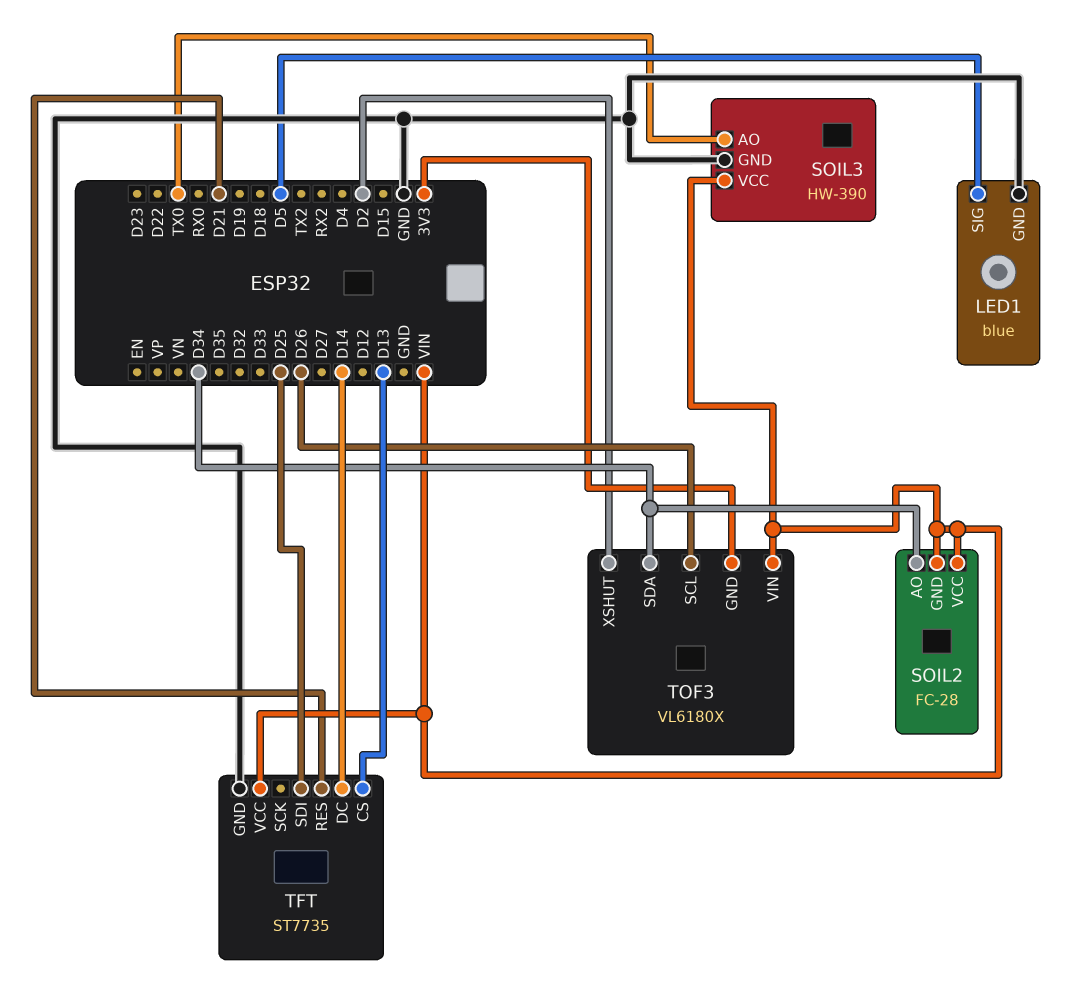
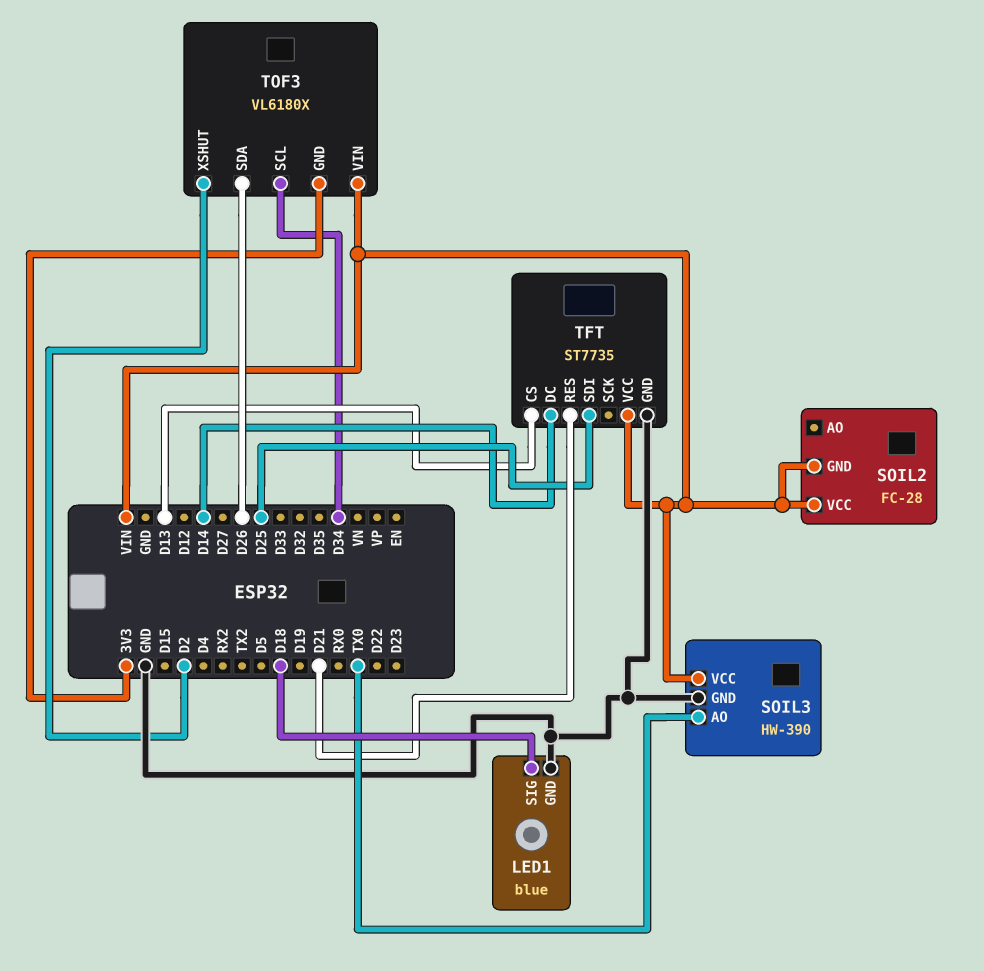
LED1 pin SIG: D5 -> D18
SOIL2 pin AO: D34 -> none
TOF3 pin SCL: D26 -> D34
TOF3 pin SDA: D34 -> D26

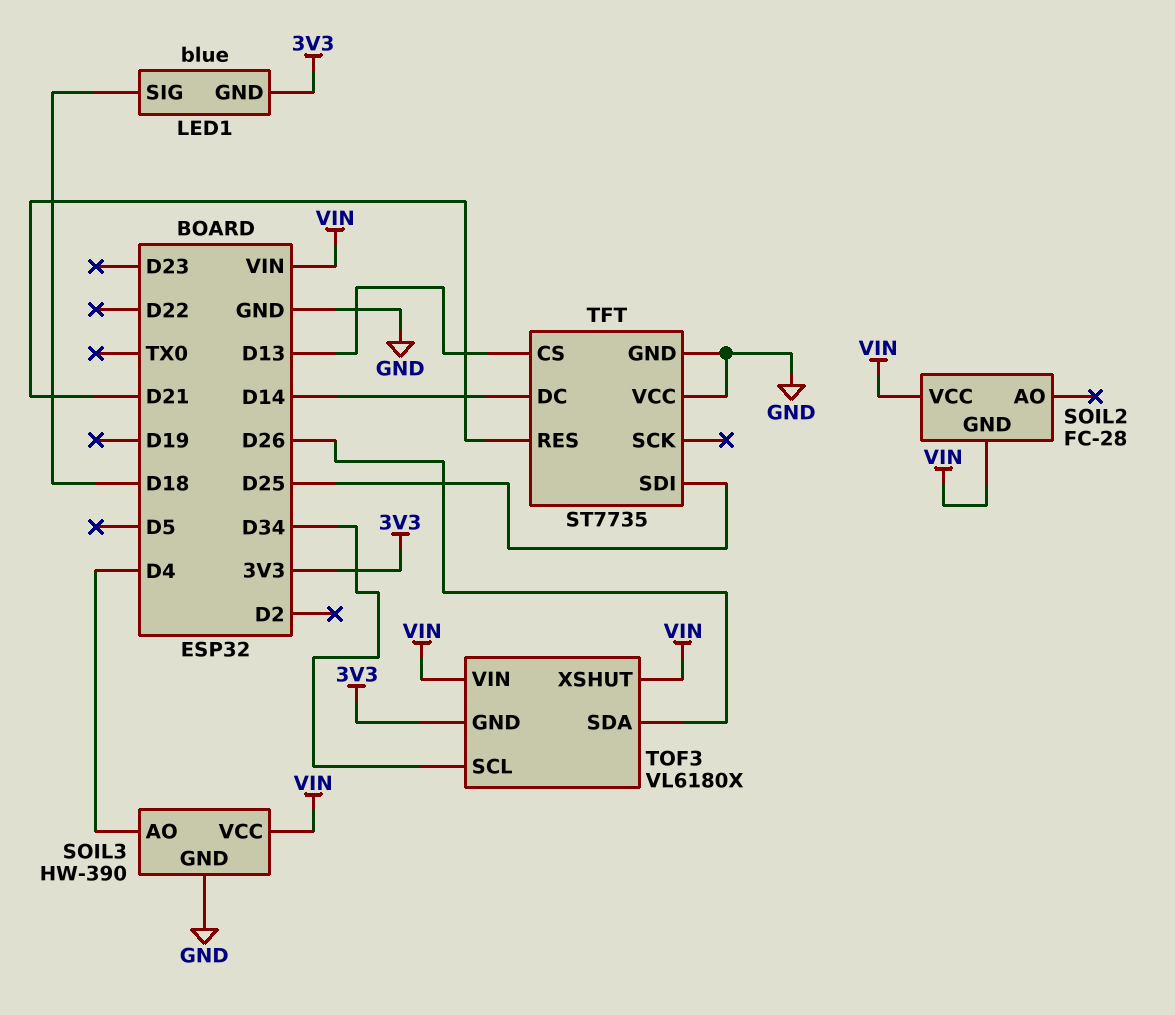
LED1 pin GND: GND -> 3V3
SOIL3 pin AO: TX0 -> D4
TFT pin VCC: VIN -> GND
TOF3 pin XSHUT: D2 -> VIN

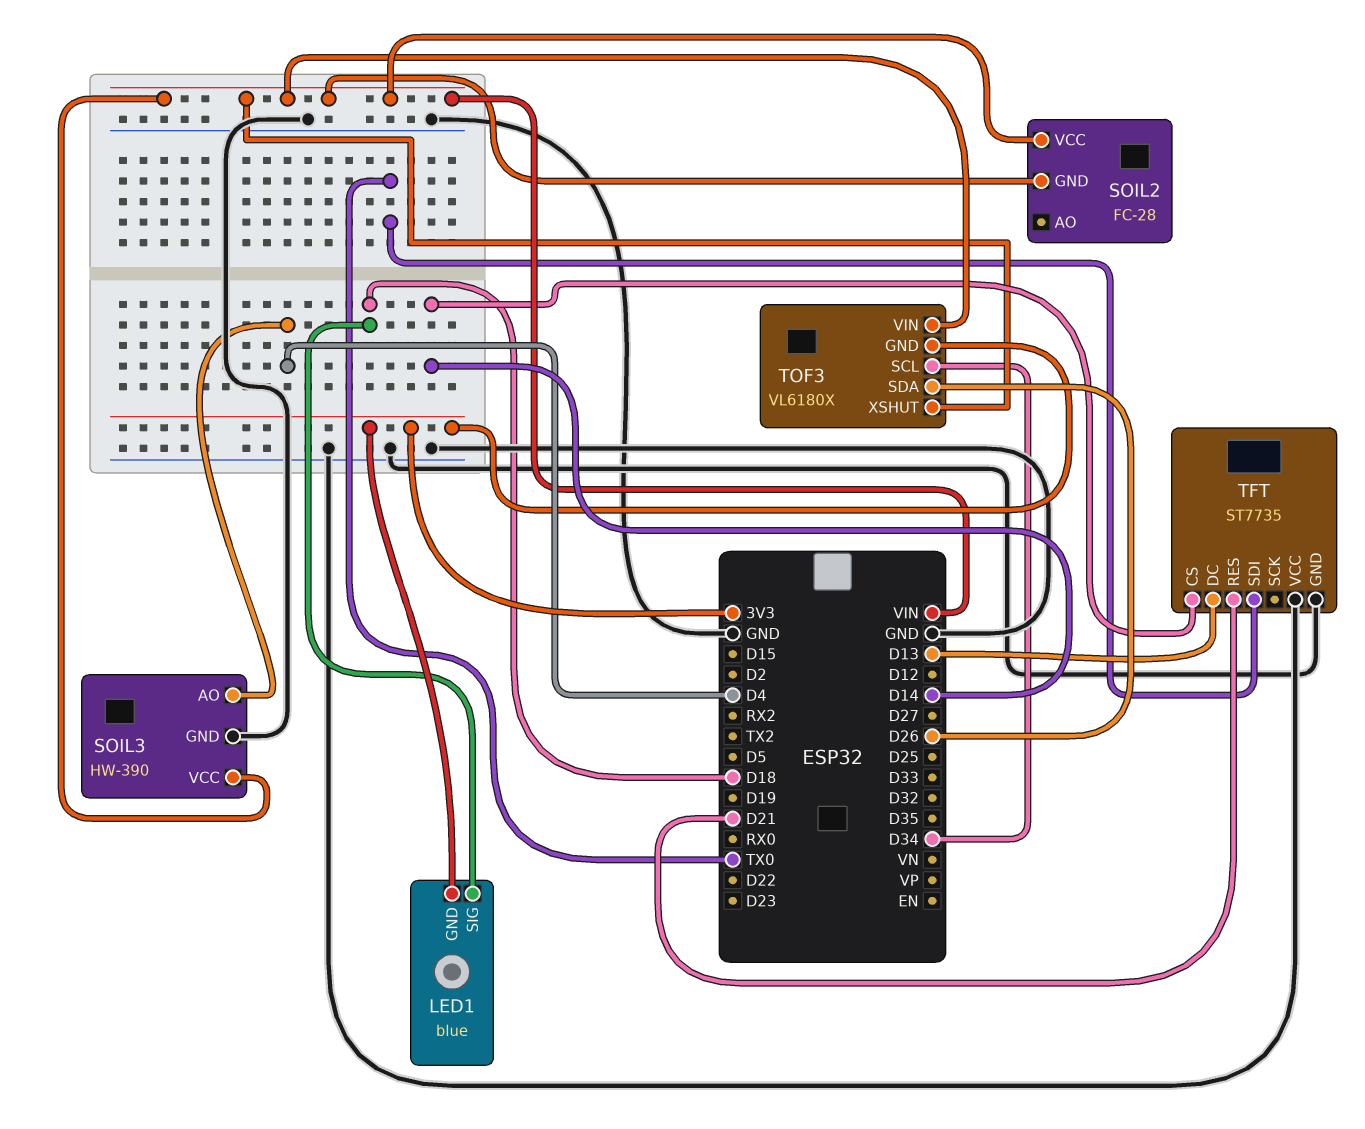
TFT pin CS: D13 -> D14
TFT pin DC: D14 -> D13
TFT pin SDI: D25 -> TX0

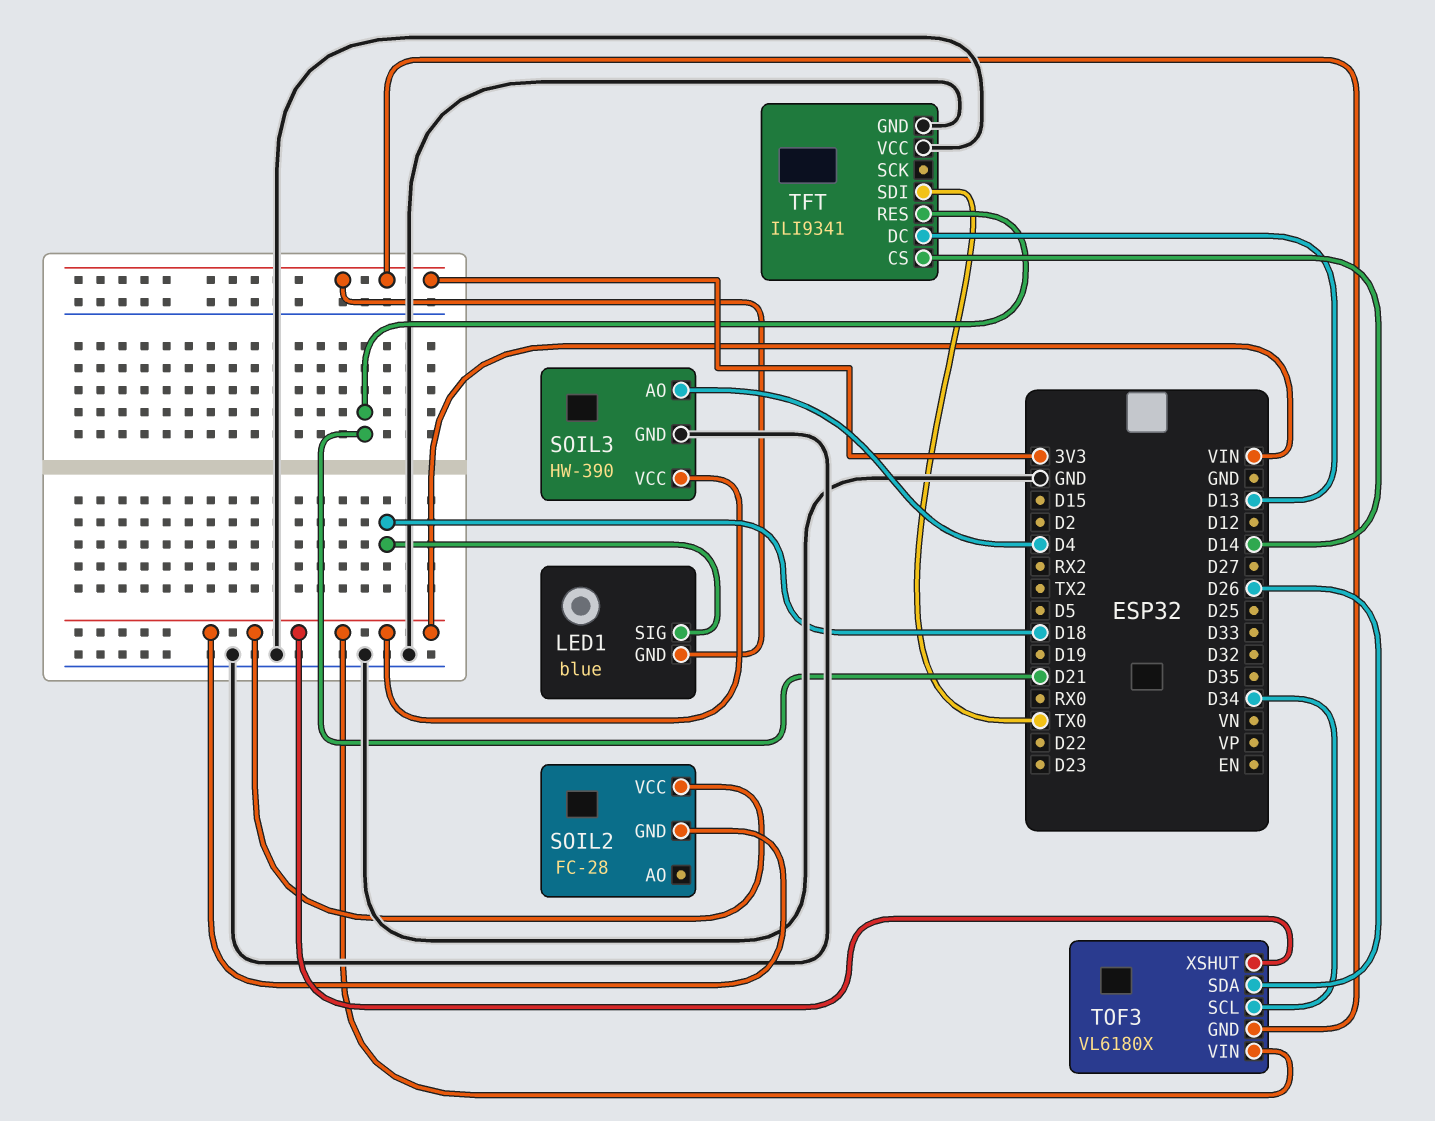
TFT: ST7735 -> ILI9341

